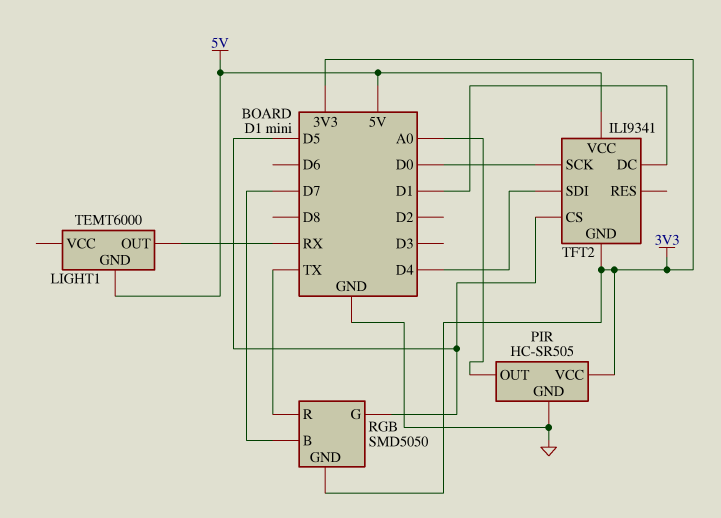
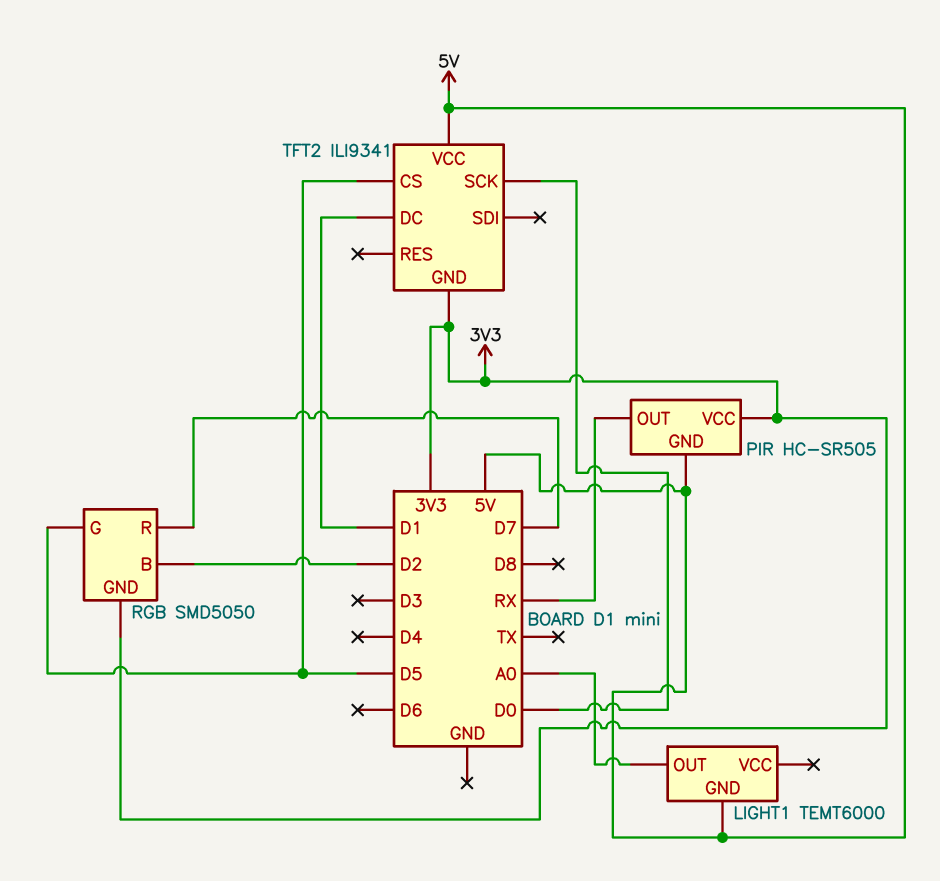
LIGHT1 pin OUT: RX -> A0
PIR pin GND: GND -> 5V
PIR pin OUT: A0 -> RX
RGB pin B: D7 -> D2
RGB pin R: TX -> D7
TFT2 pin SDI: D4 -> none

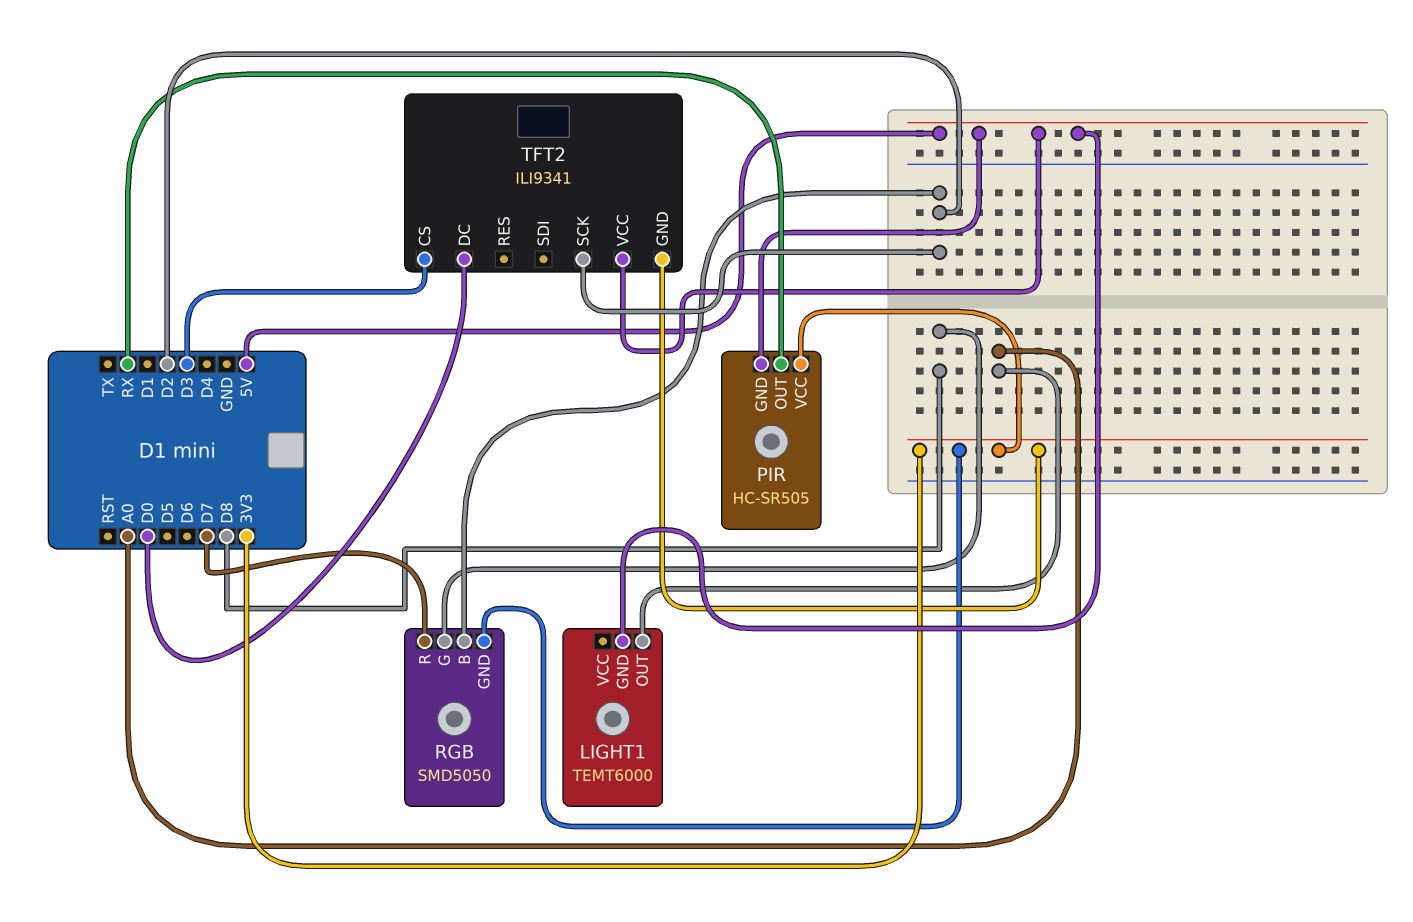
RGB pin G: D5 -> D8
TFT2 pin CS: D5 -> D3
TFT2 pin DC: D1 -> D0
TFT2 pin SCK: D0 -> D2

